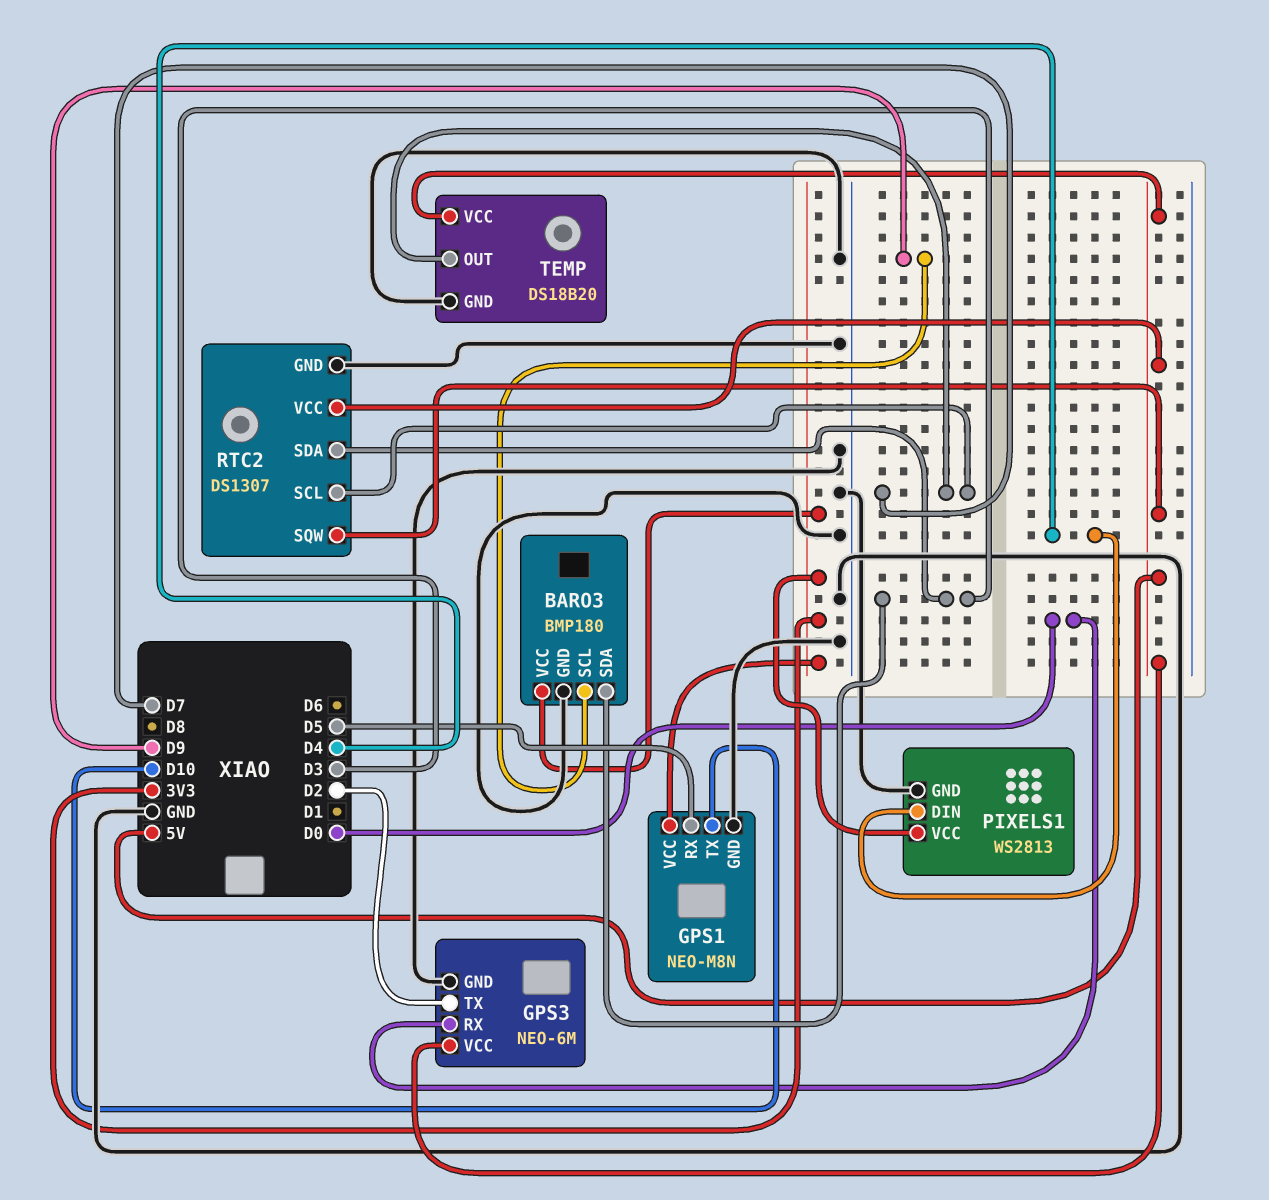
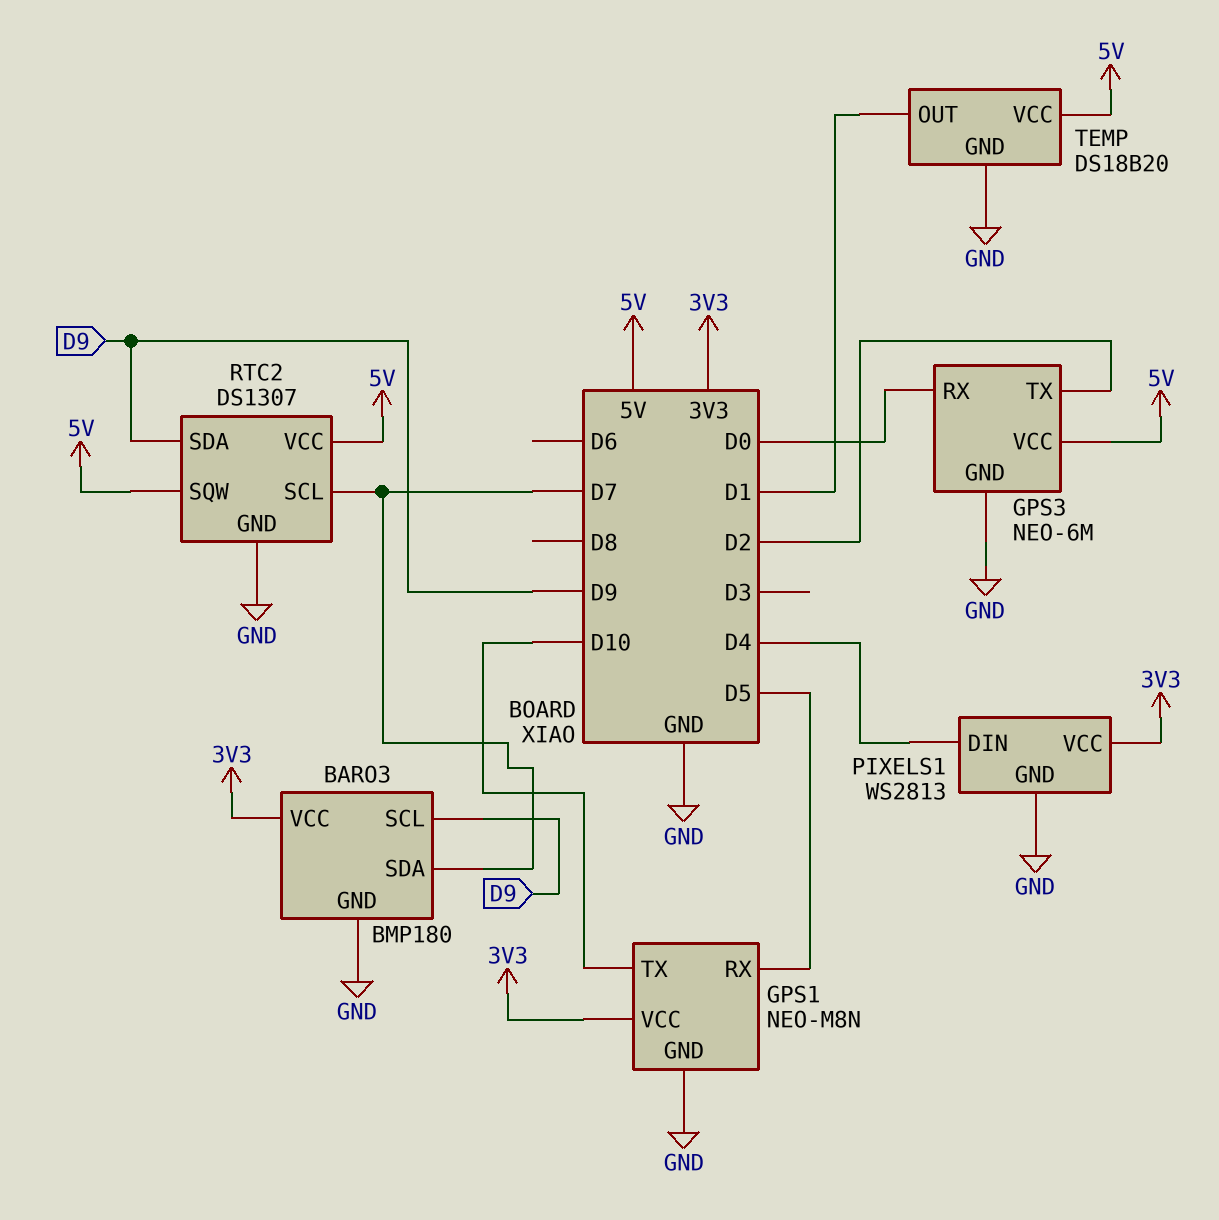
BARO3 pin SDA: D3 -> D7
RTC2 pin SDA: D3 -> D9
TEMP pin OUT: D7 -> D1

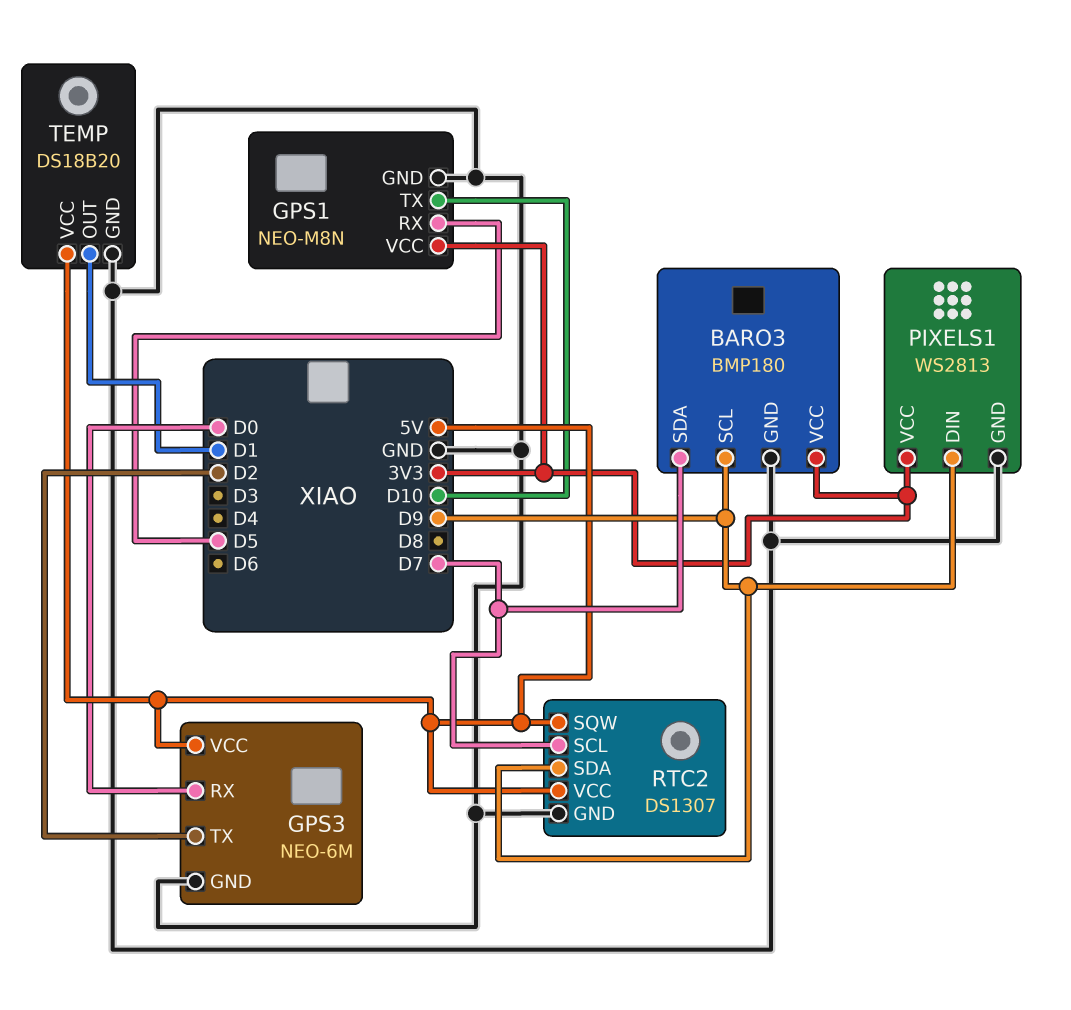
PIXELS1 pin DIN: D4 -> D9

